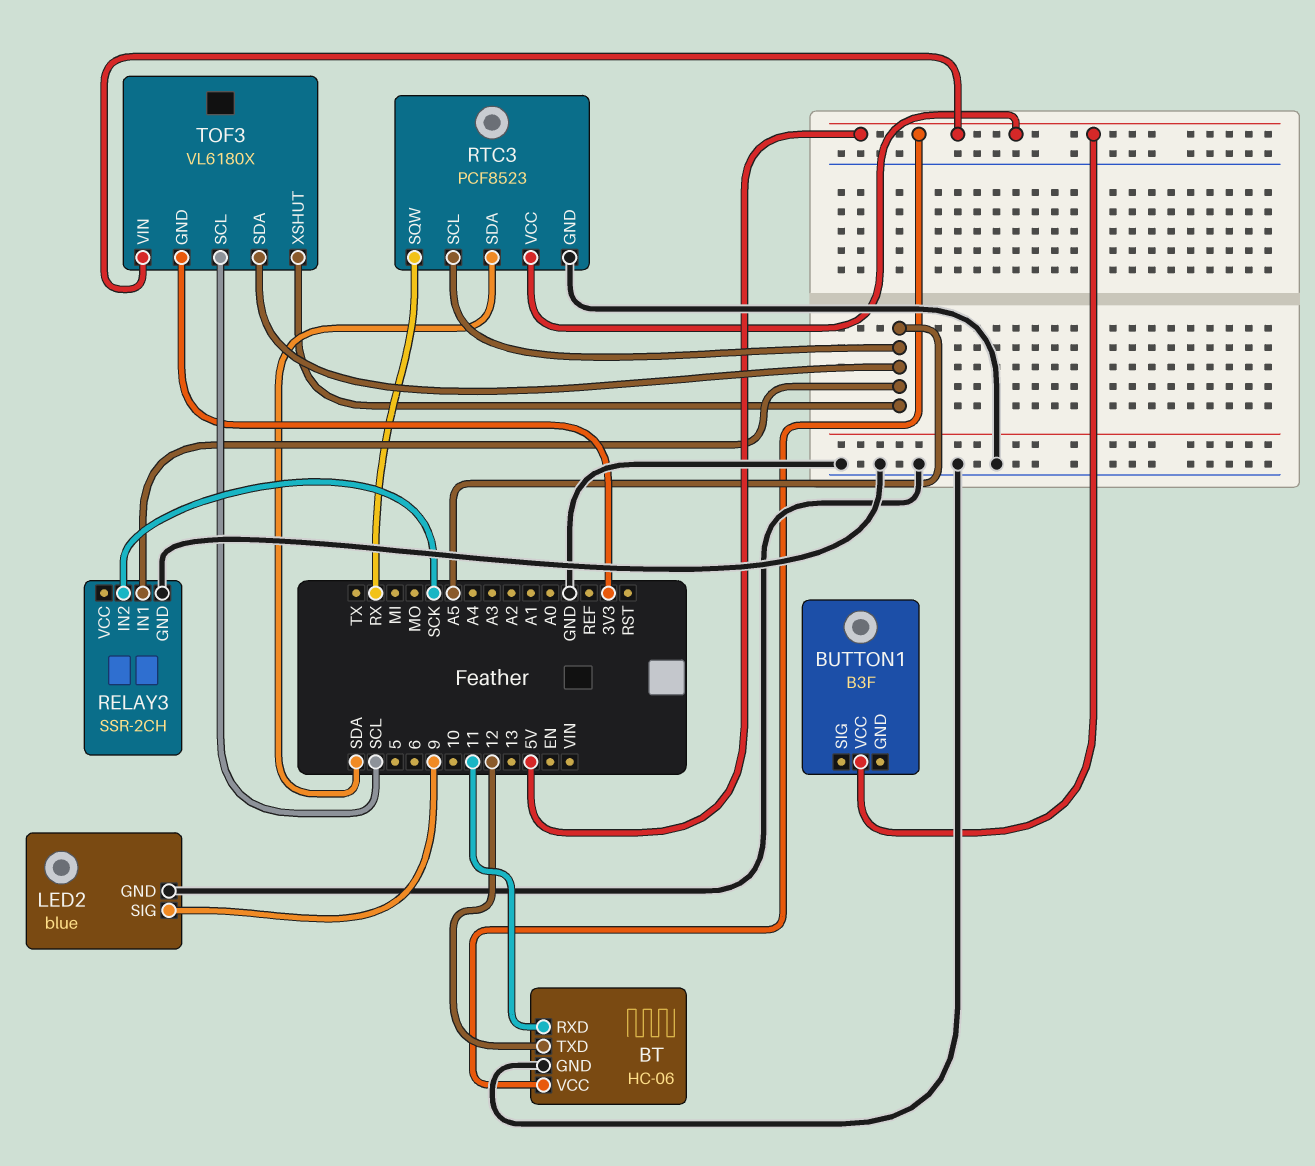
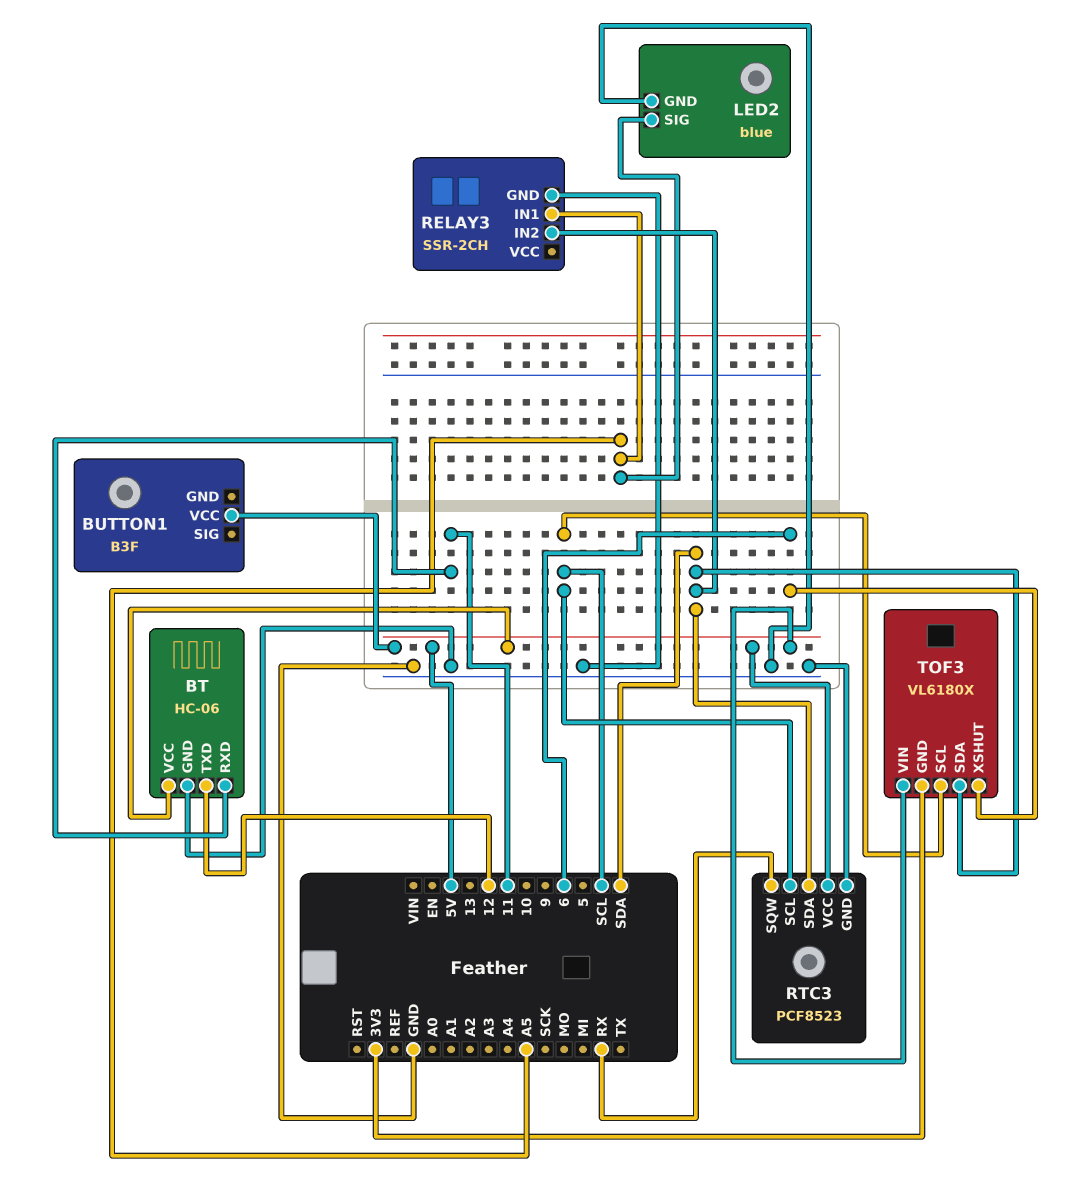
LED2 pin SIG: 9 -> A5
RELAY3 pin IN2: SCK -> SDA
RTC3 pin SCL: A5 -> SCL
TOF3 pin SDA: A5 -> SDA
TOF3 pin XSHUT: A5 -> 6

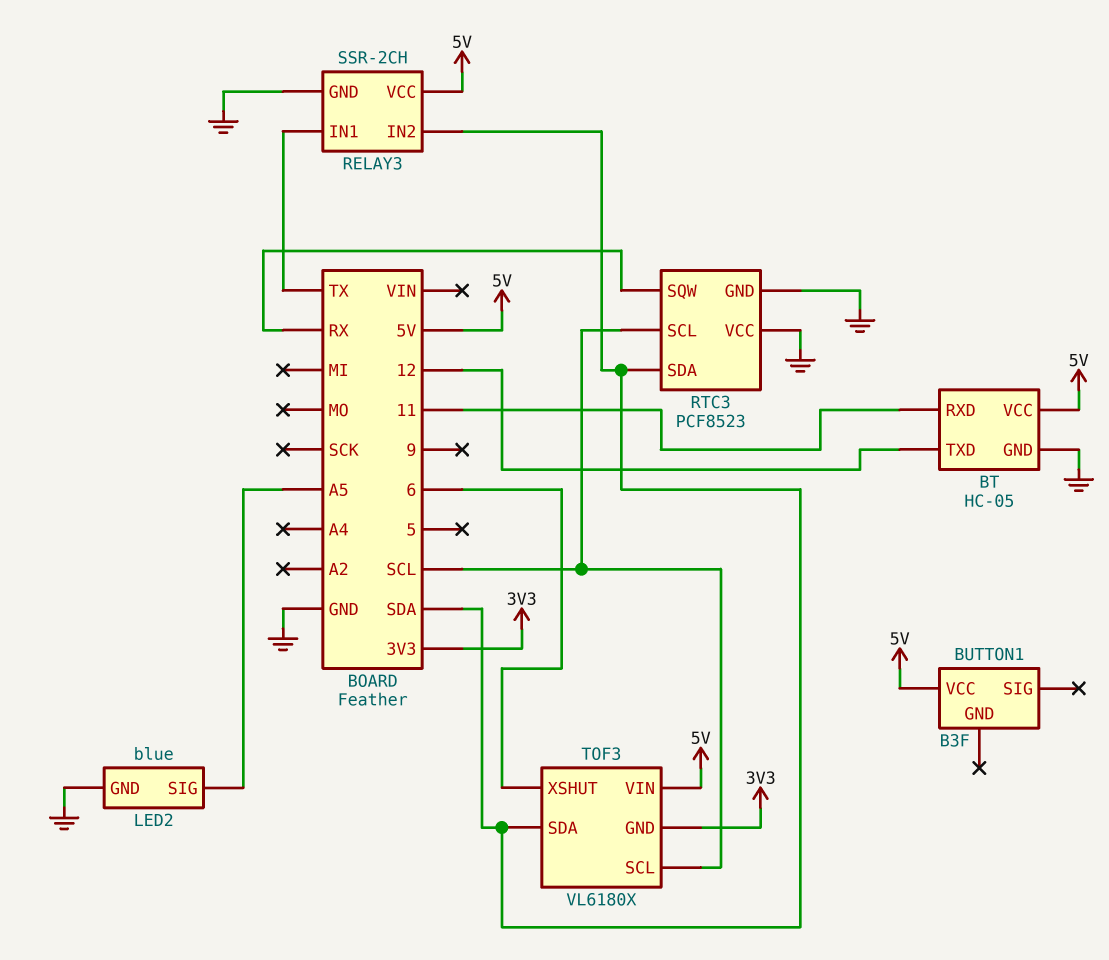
BT: HC-06 -> HC-05
RELAY3 pin IN1: A5 -> TX
RELAY3 pin VCC: none -> 5V
RTC3 pin VCC: 5V -> GND

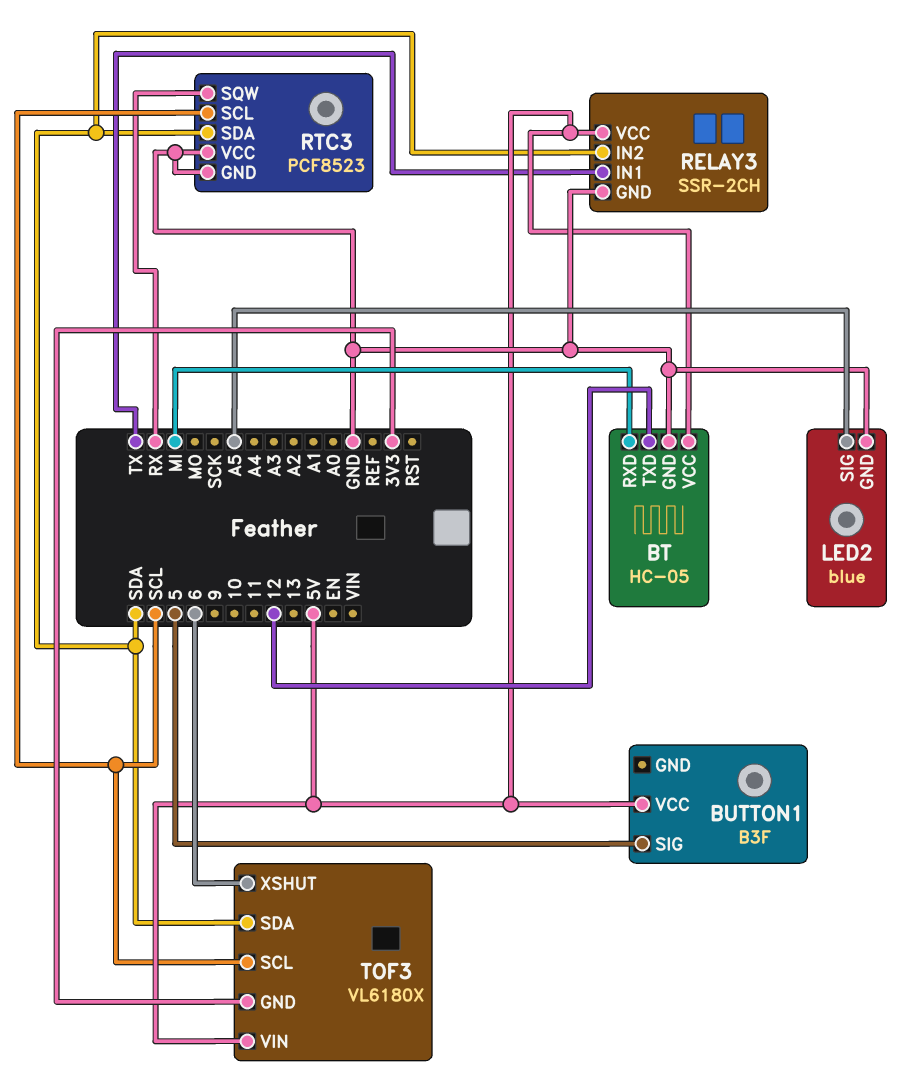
BT pin RXD: 11 -> MI
BUTTON1 pin SIG: none -> 5

